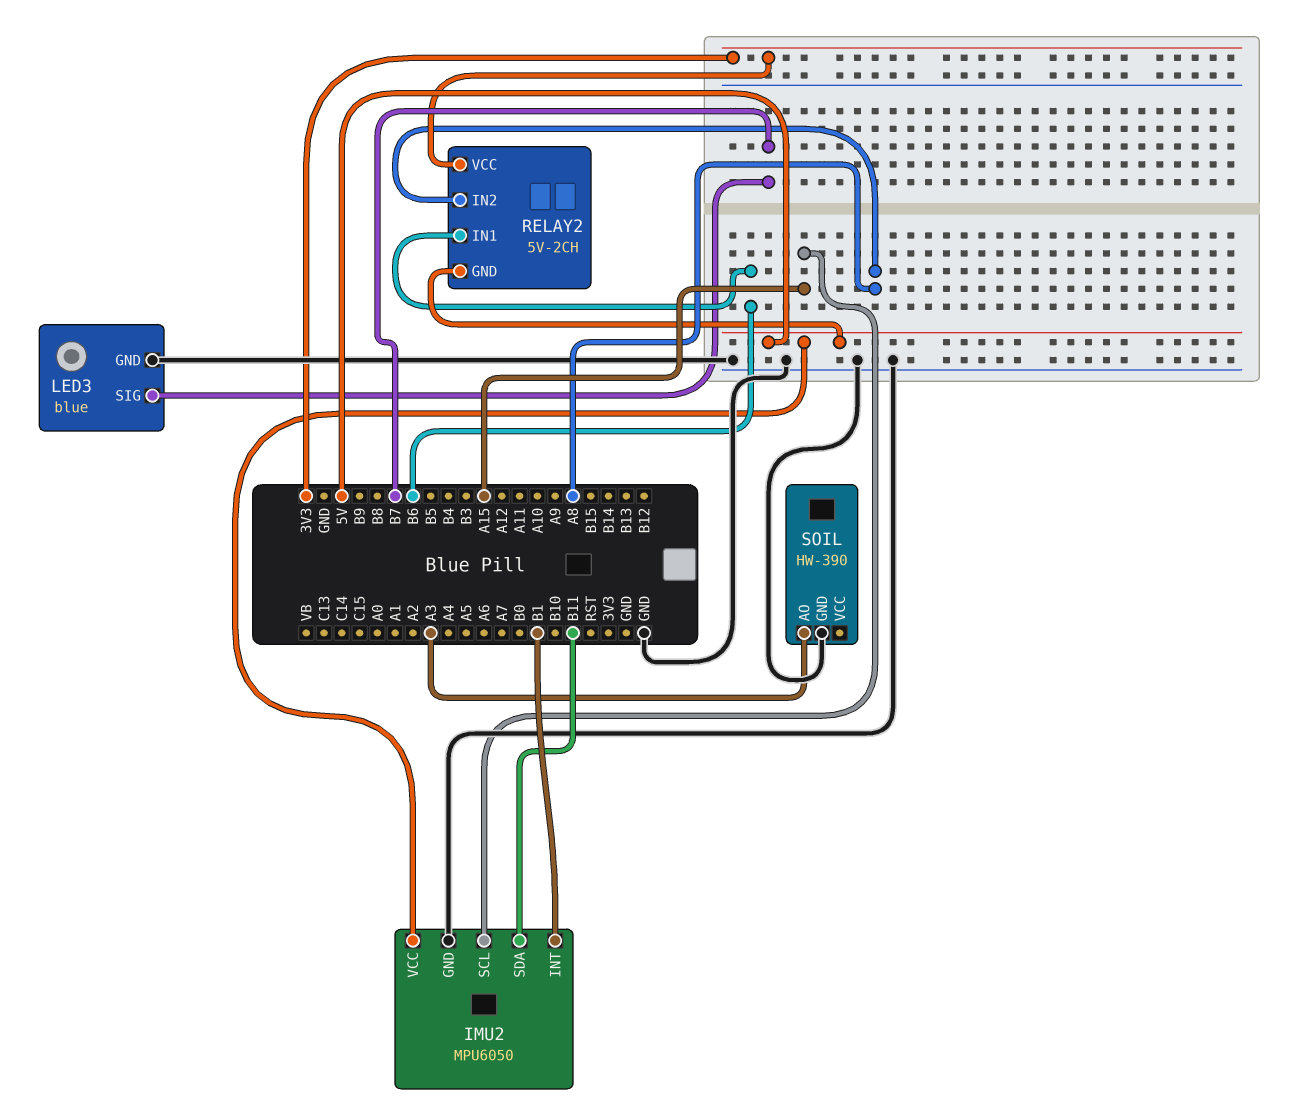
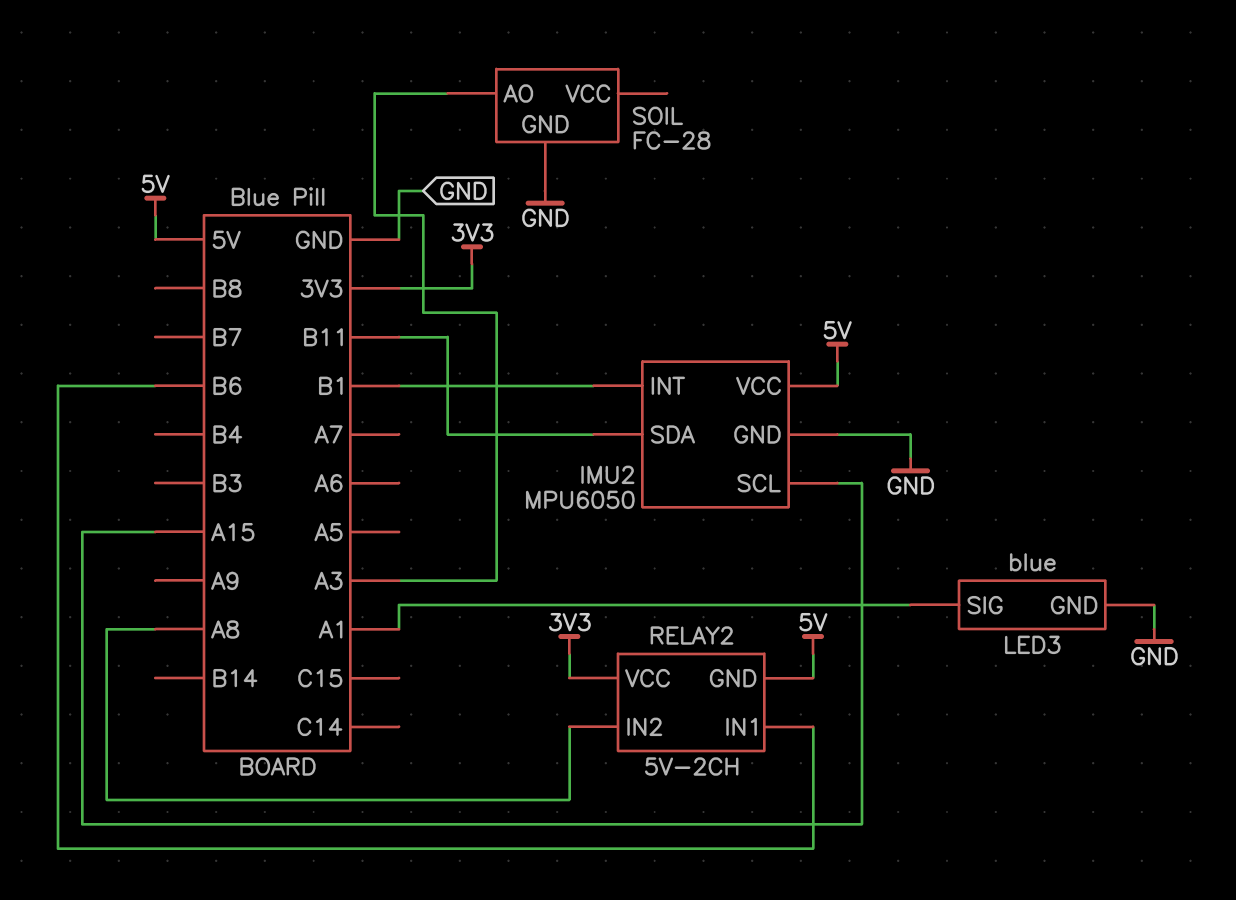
LED3 pin SIG: B7 -> A1
SOIL: HW-390 -> FC-28

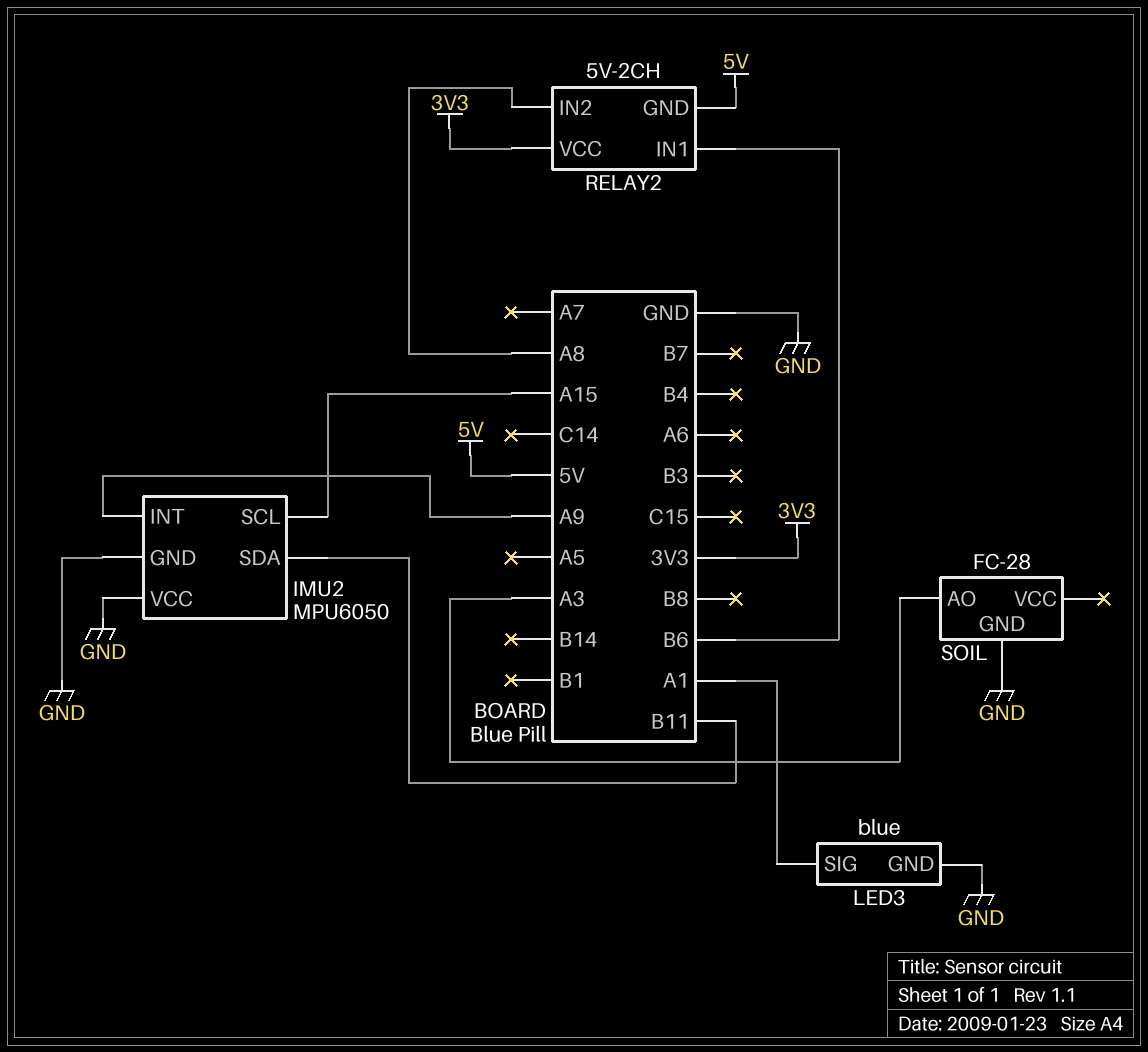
IMU2 pin INT: B1 -> A9
IMU2 pin VCC: 5V -> GND

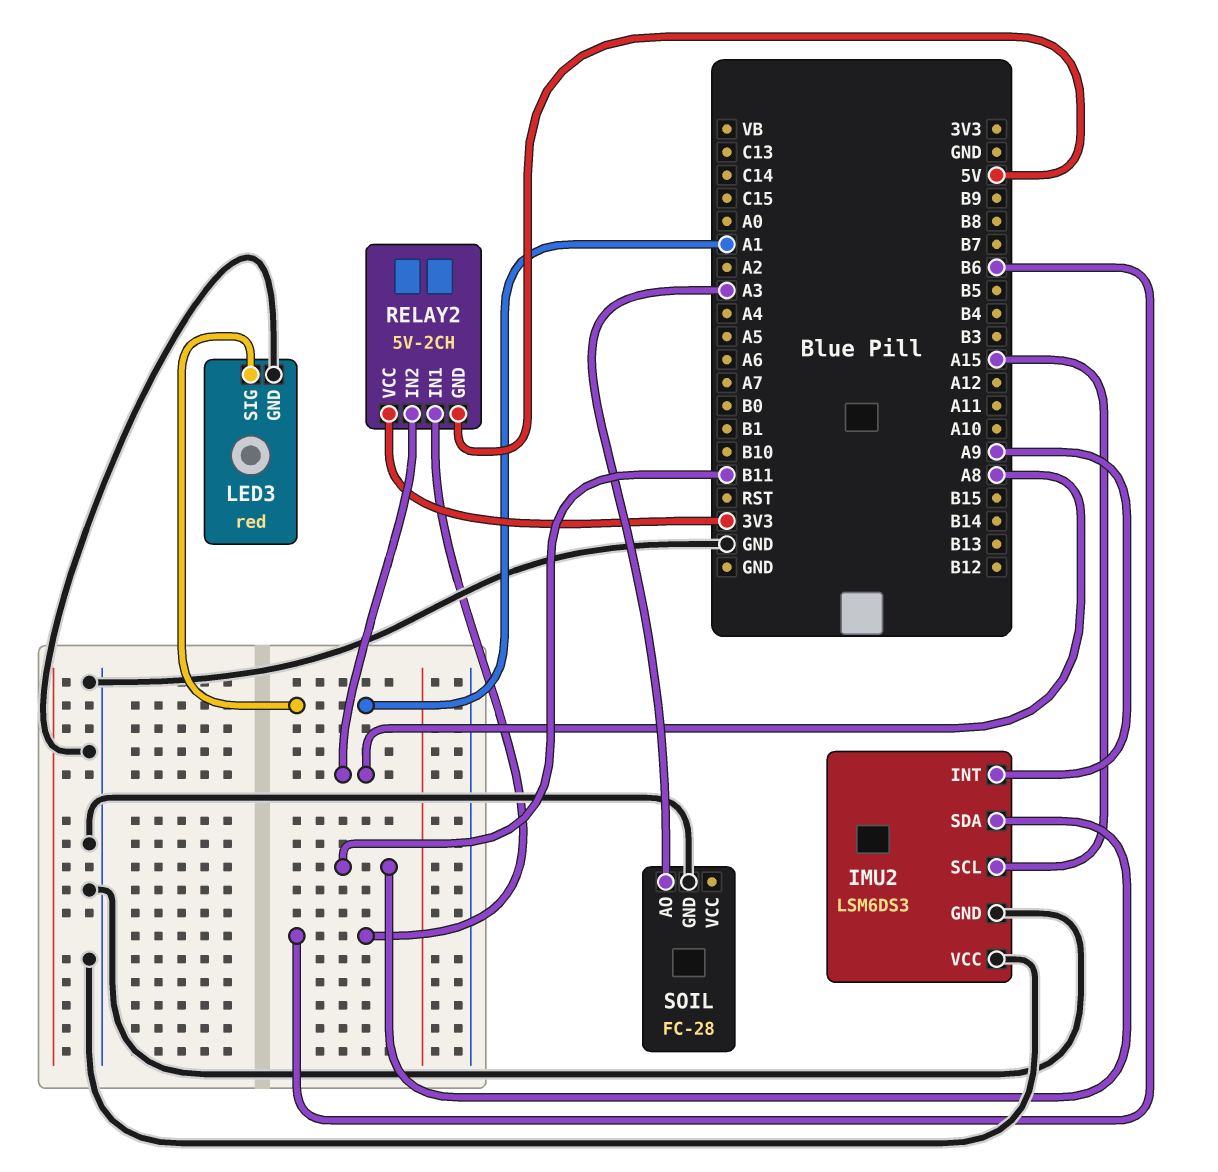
IMU2: MPU6050 -> LSM6DS3
LED3: blue -> red

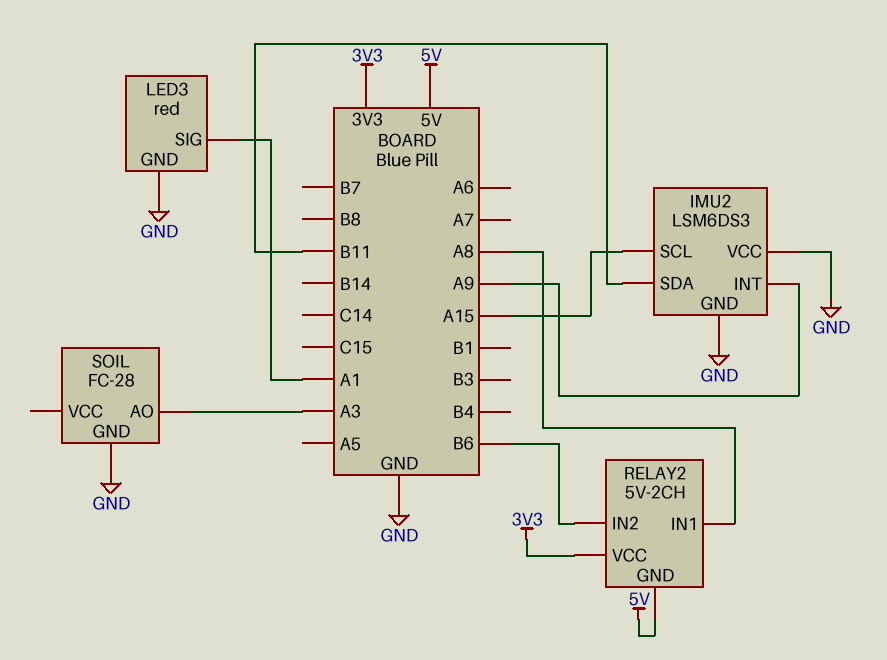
RELAY2 pin IN1: B6 -> A8
RELAY2 pin IN2: A8 -> B6

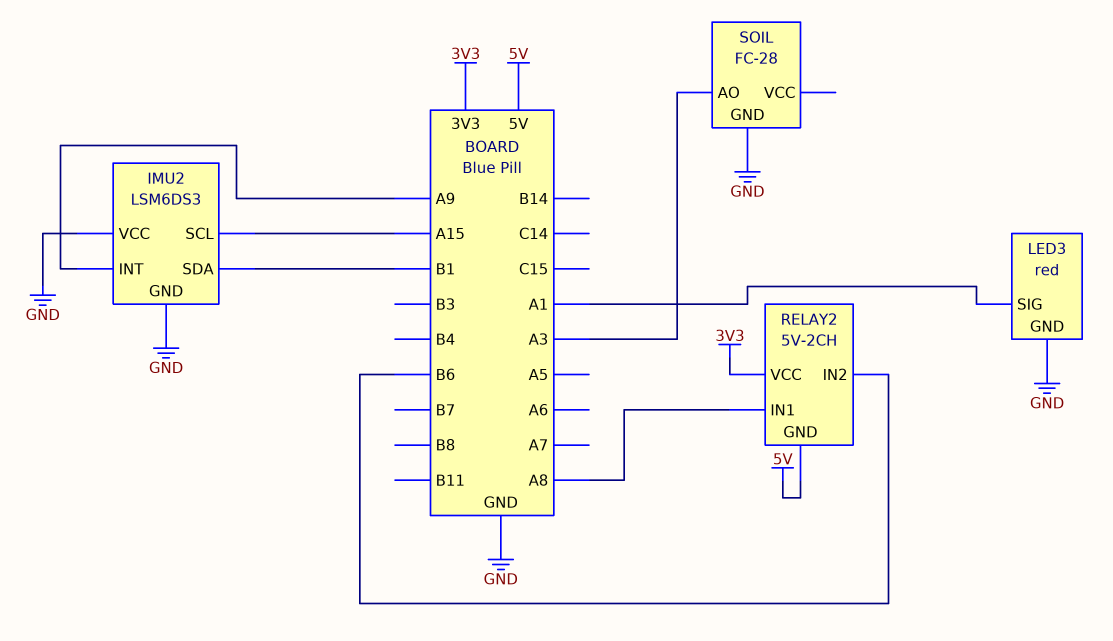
IMU2 pin SDA: B11 -> B1

